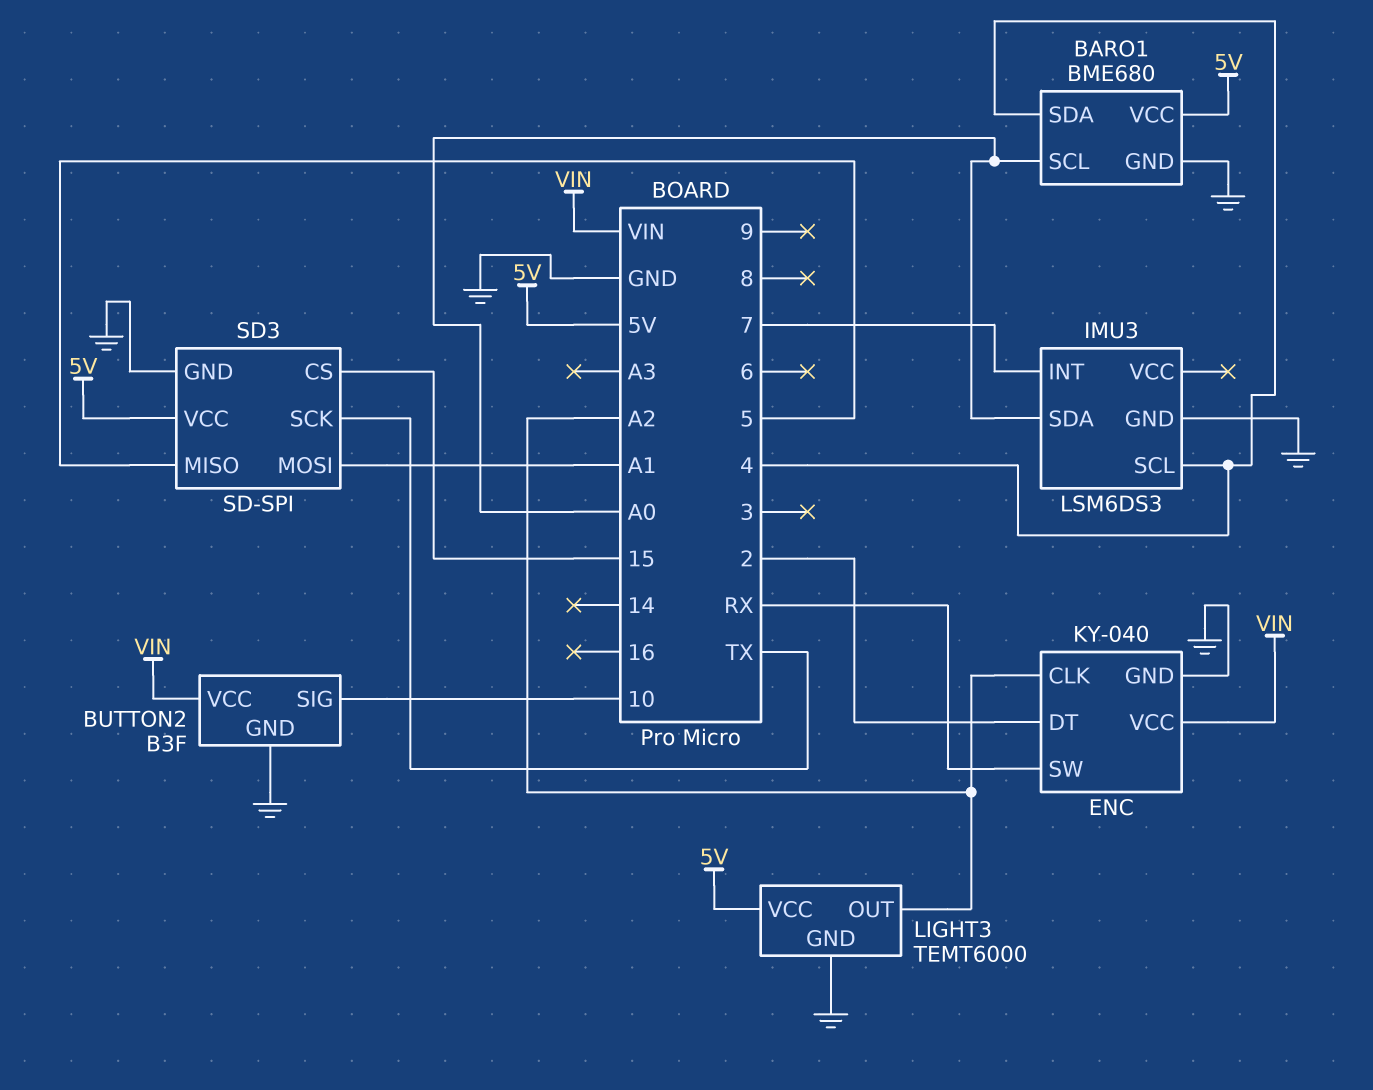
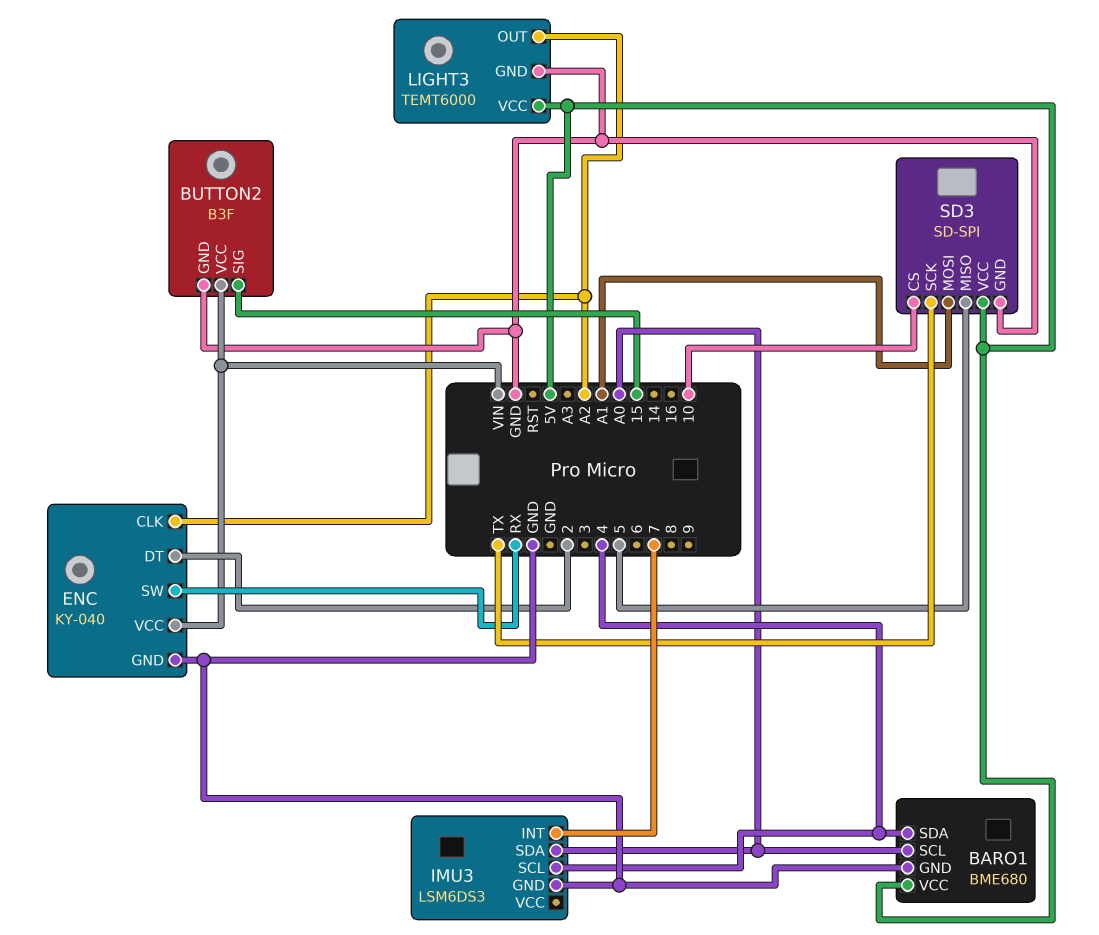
BUTTON2 pin SIG: 10 -> 15
SD3 pin CS: 15 -> 10

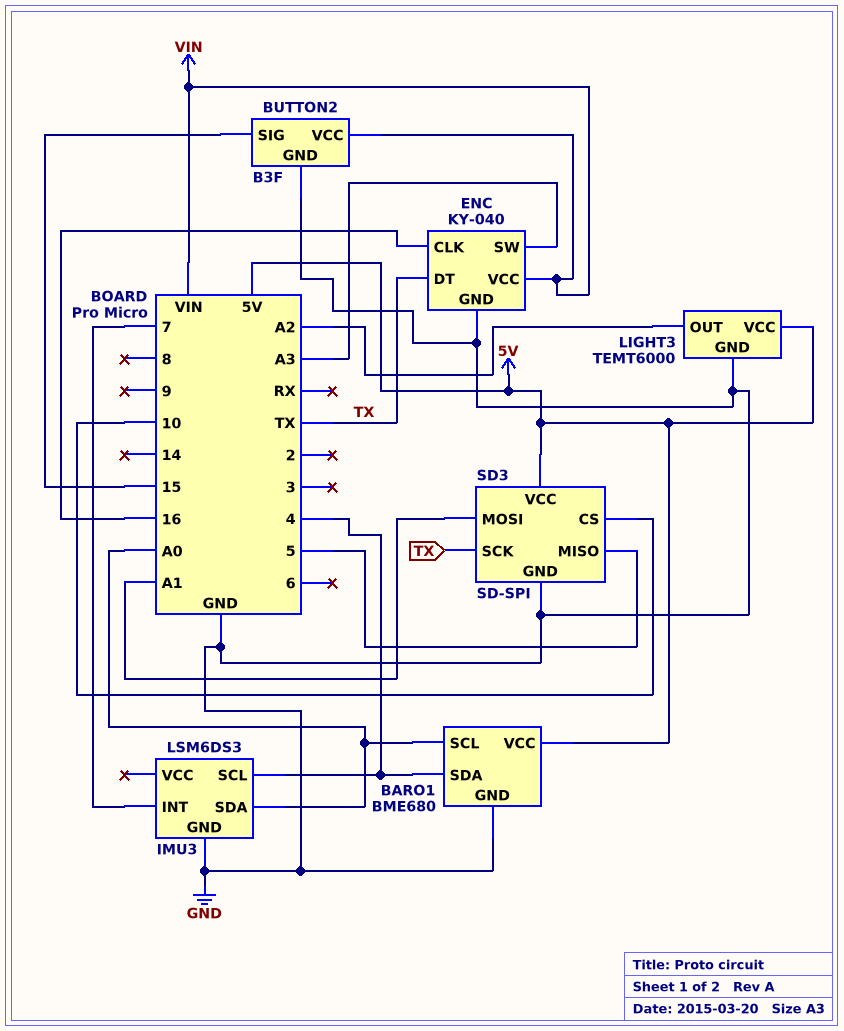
ENC pin CLK: A2 -> 16
ENC pin DT: 2 -> TX
ENC pin SW: RX -> A3

